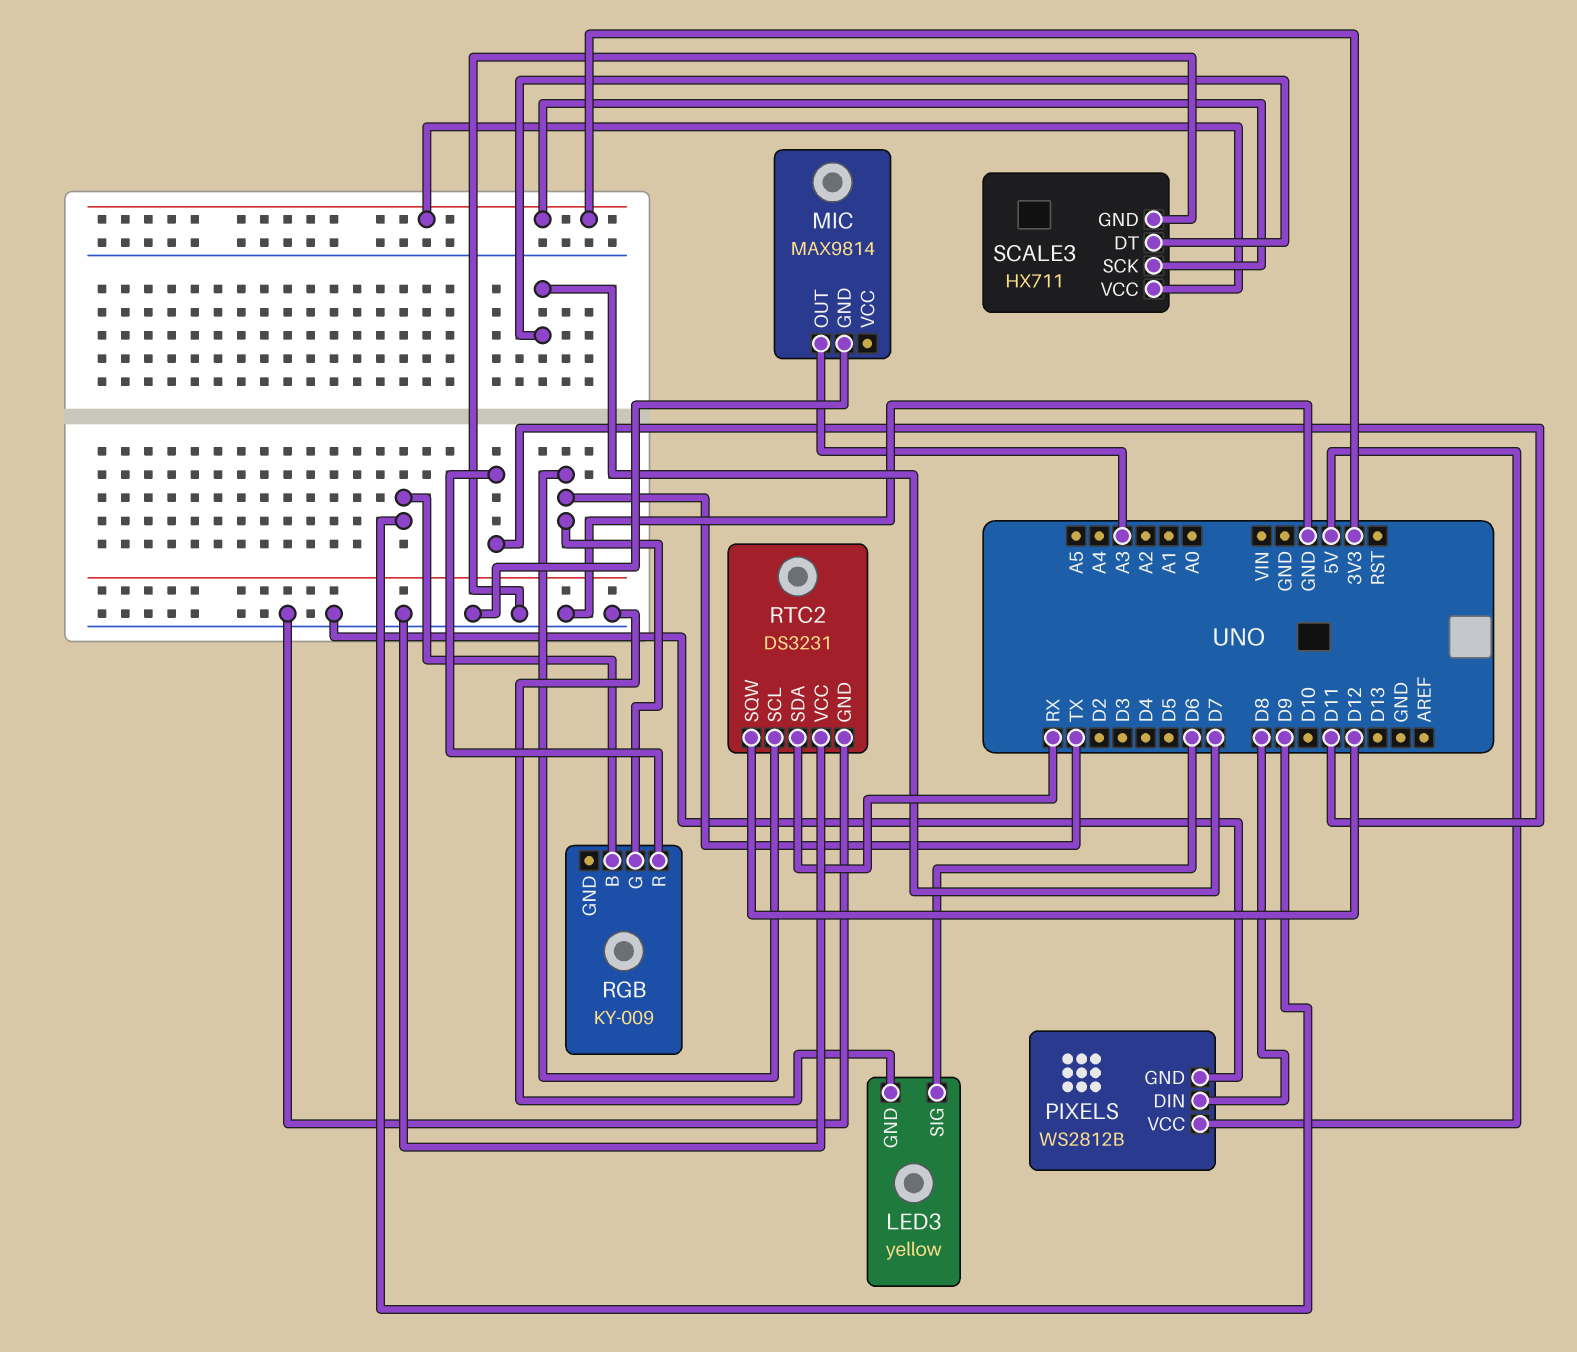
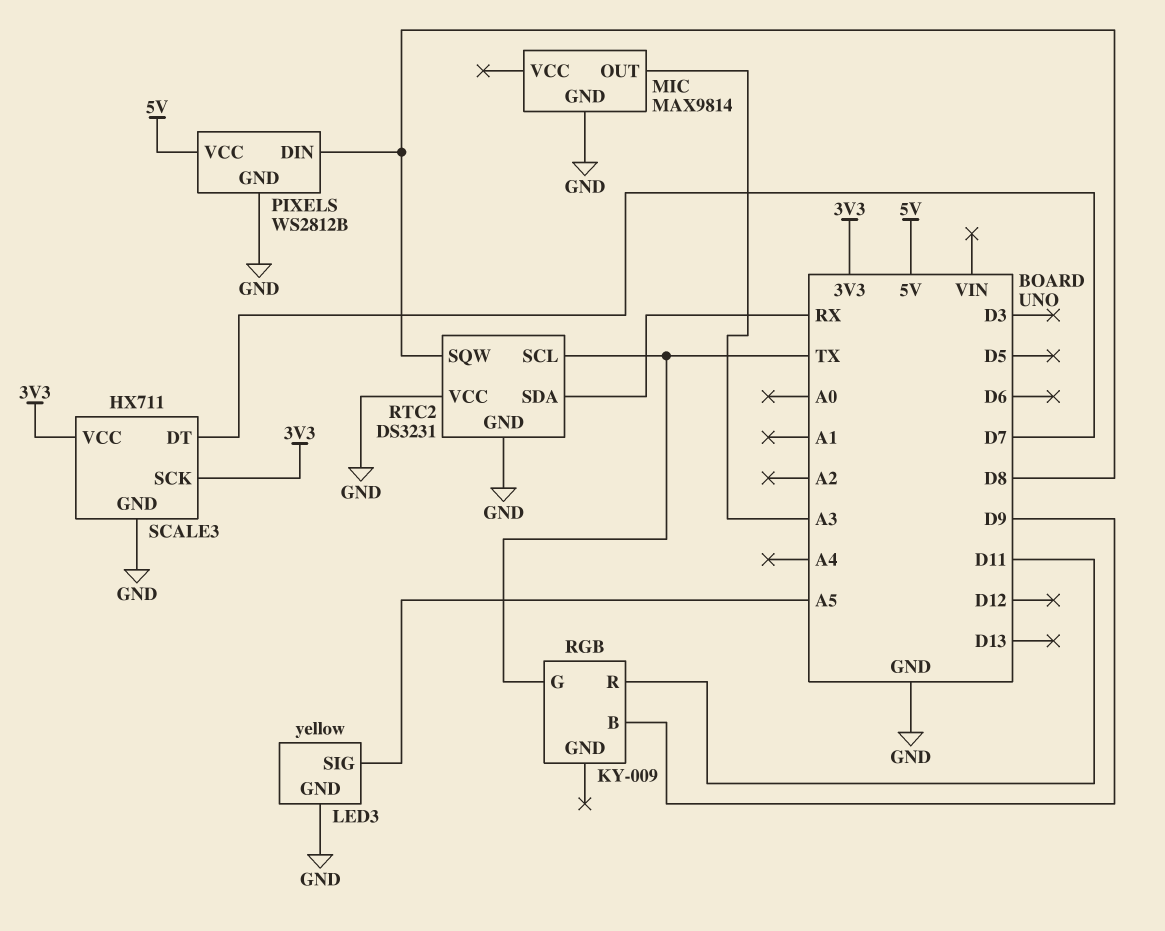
LED3 pin SIG: D6 -> A5
RTC2 pin SQW: D12 -> D8

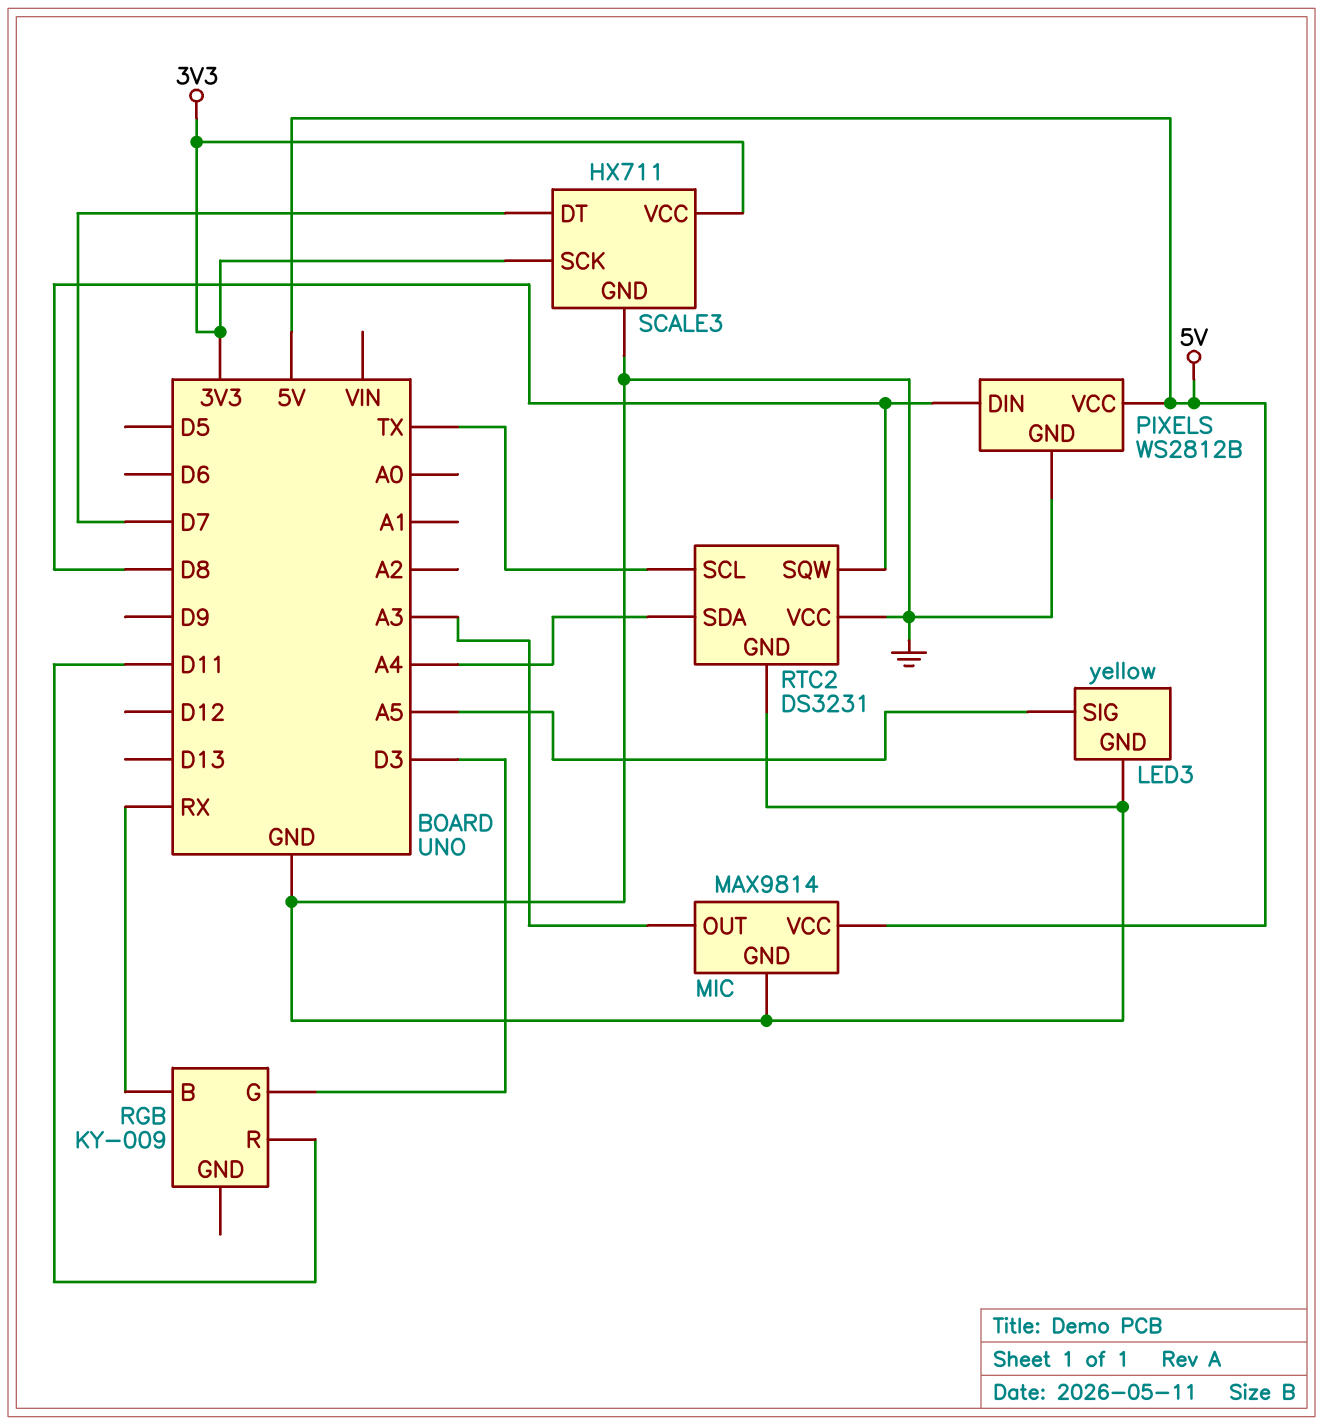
MIC pin VCC: none -> 5V
RGB pin B: D9 -> RX
RGB pin G: TX -> D3
RTC2 pin SDA: RX -> A4

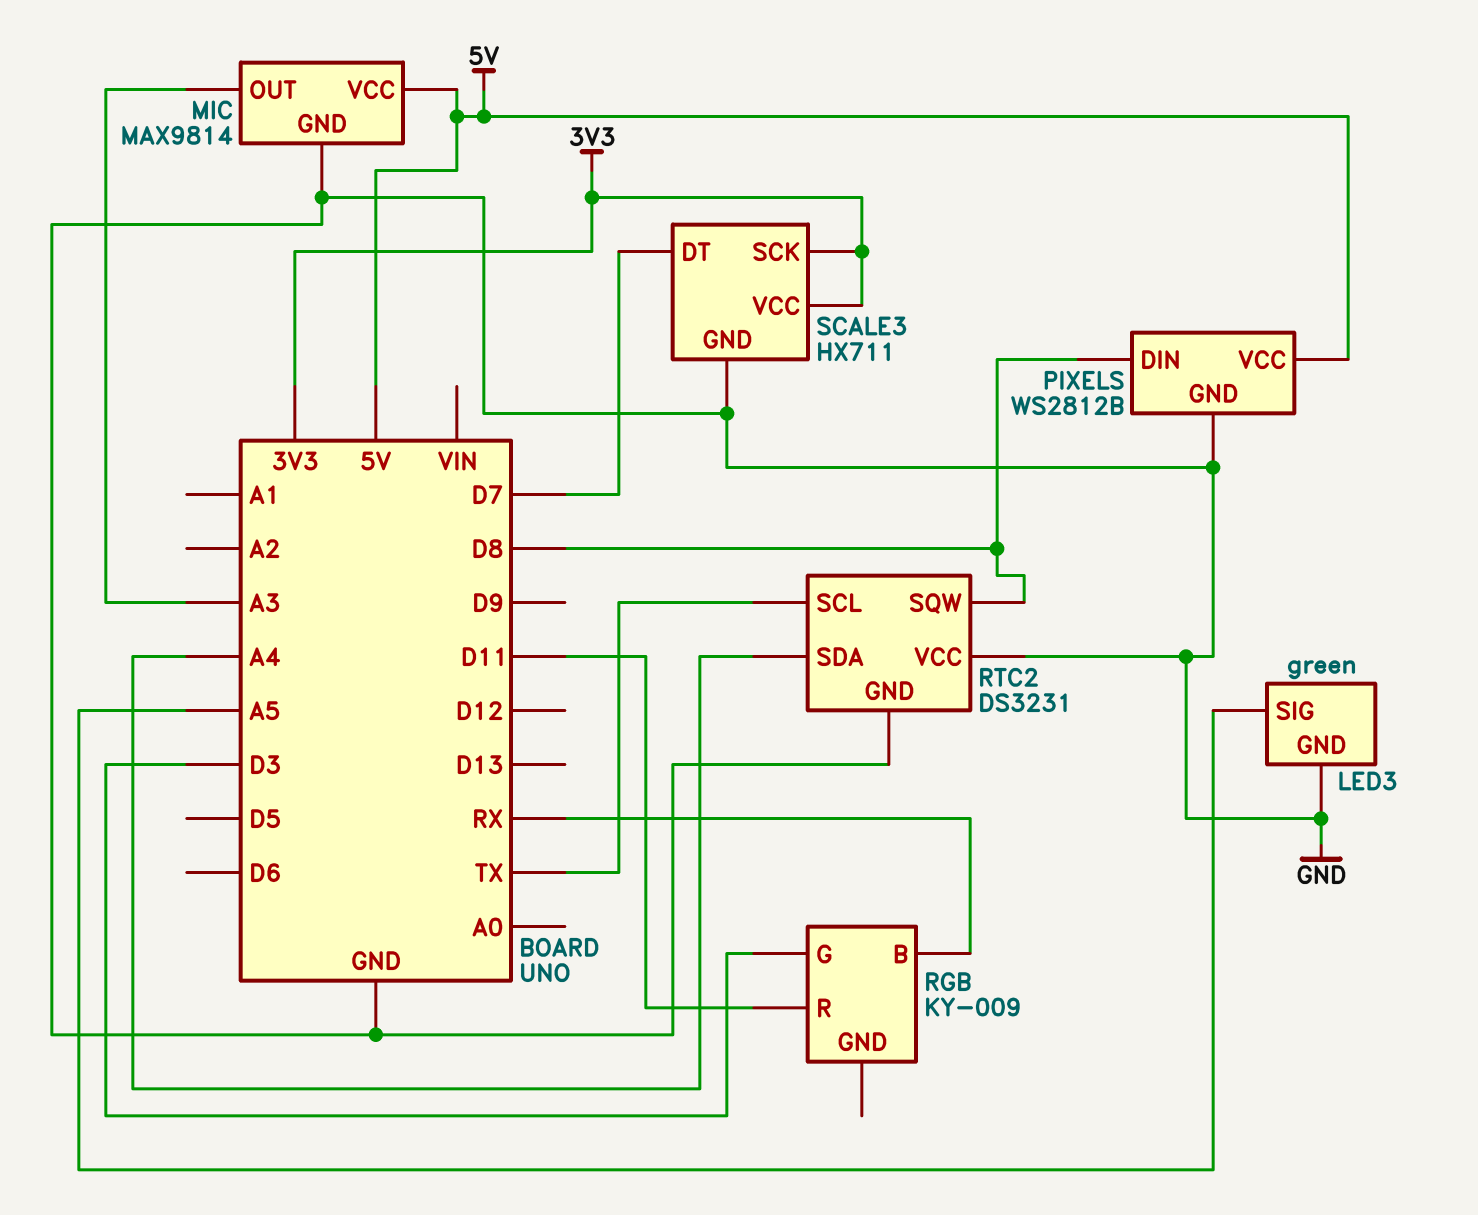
LED3: yellow -> green

